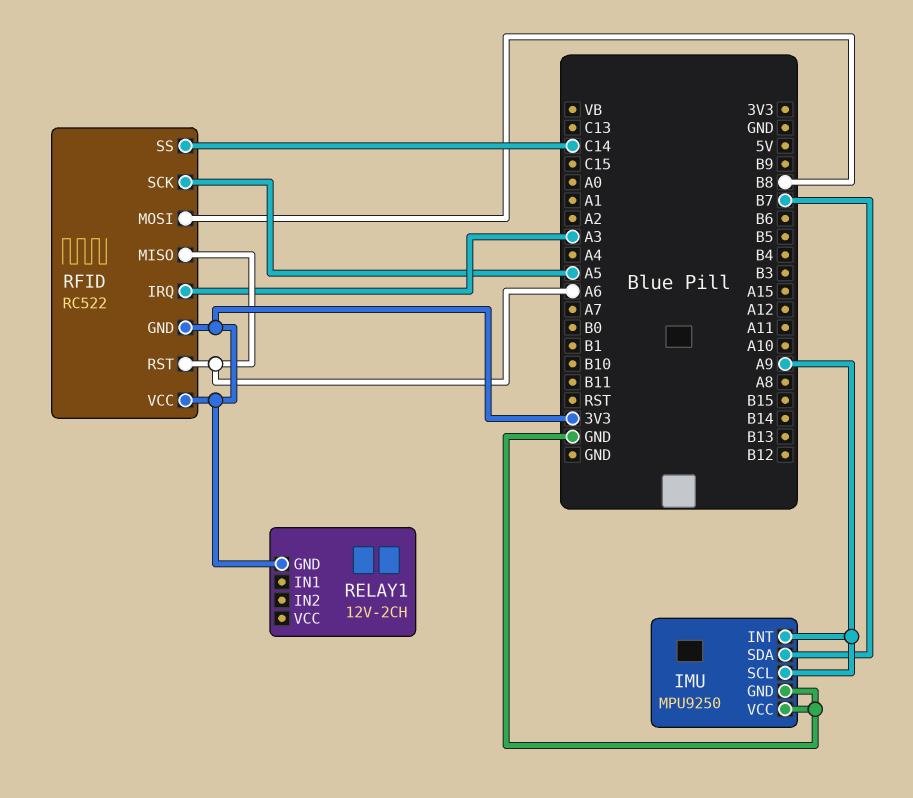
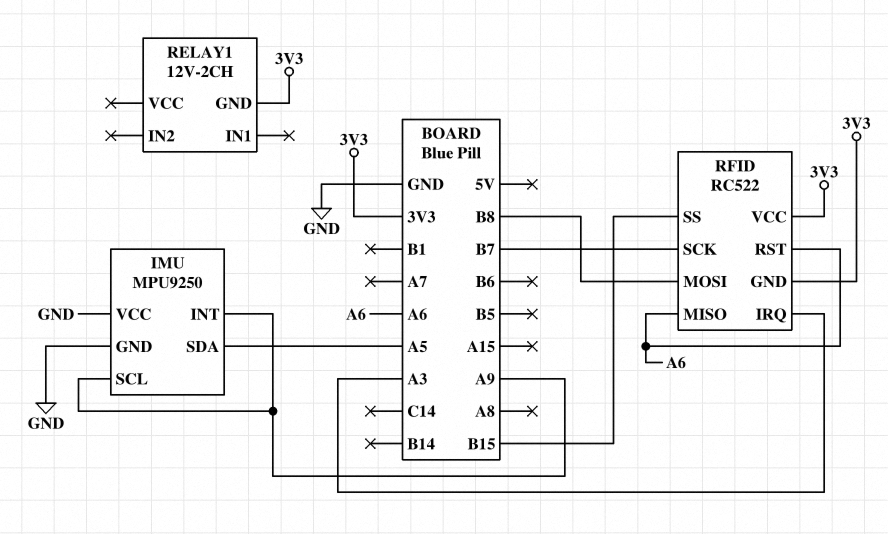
IMU pin SDA: B7 -> A5
RFID pin SCK: A5 -> B7
RFID pin SS: C14 -> B15

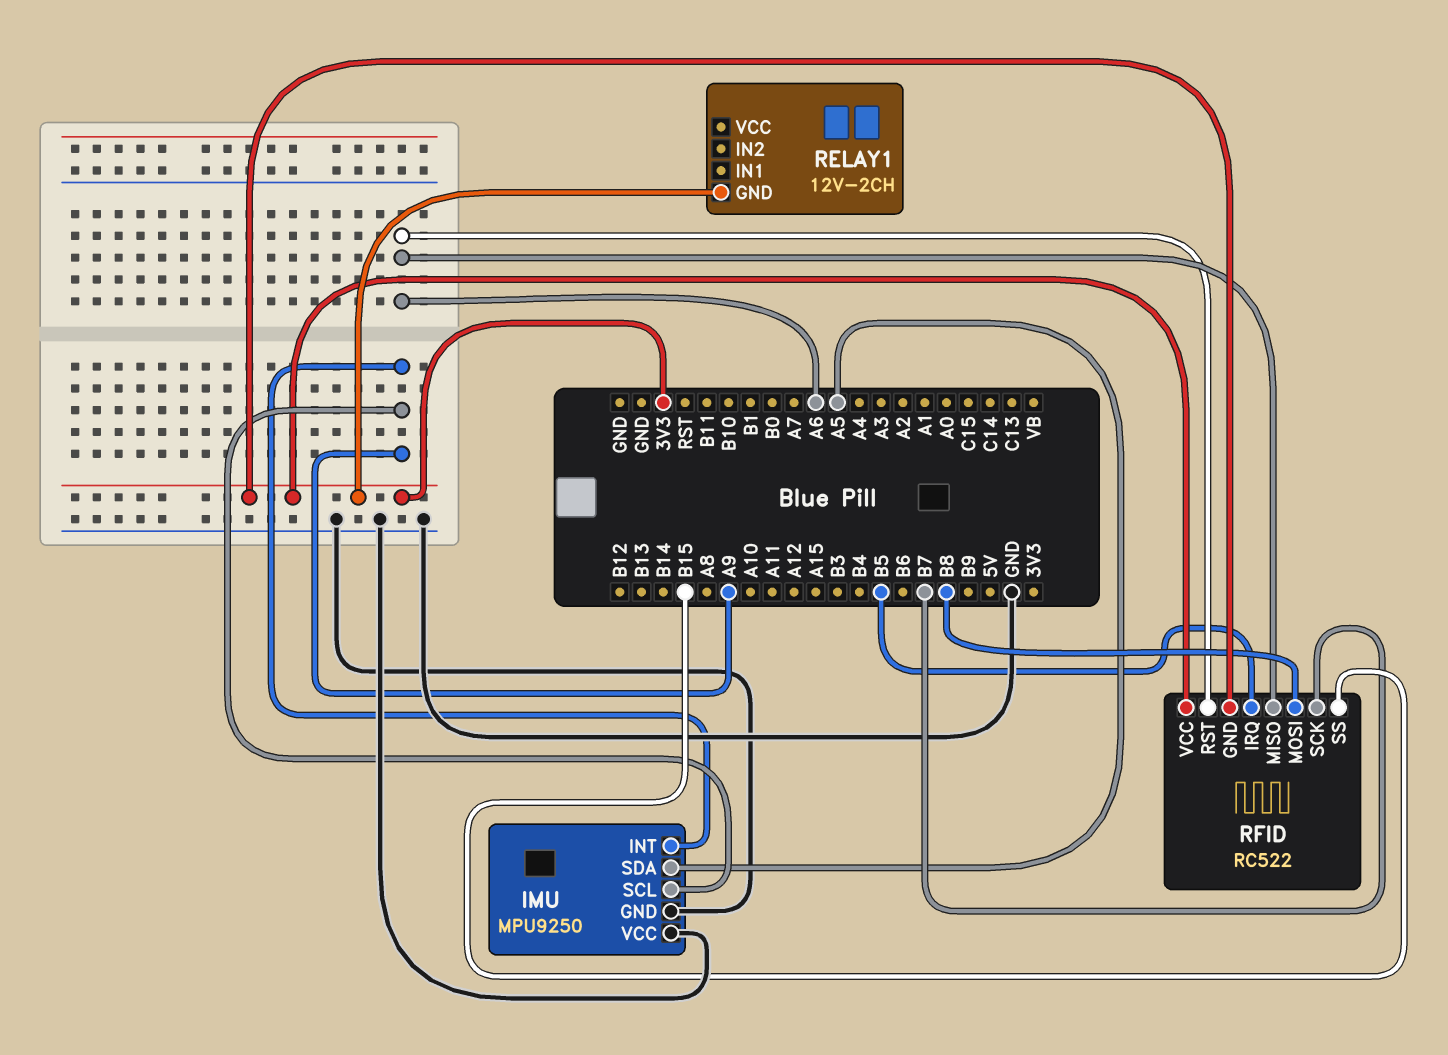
RFID pin IRQ: A3 -> B5

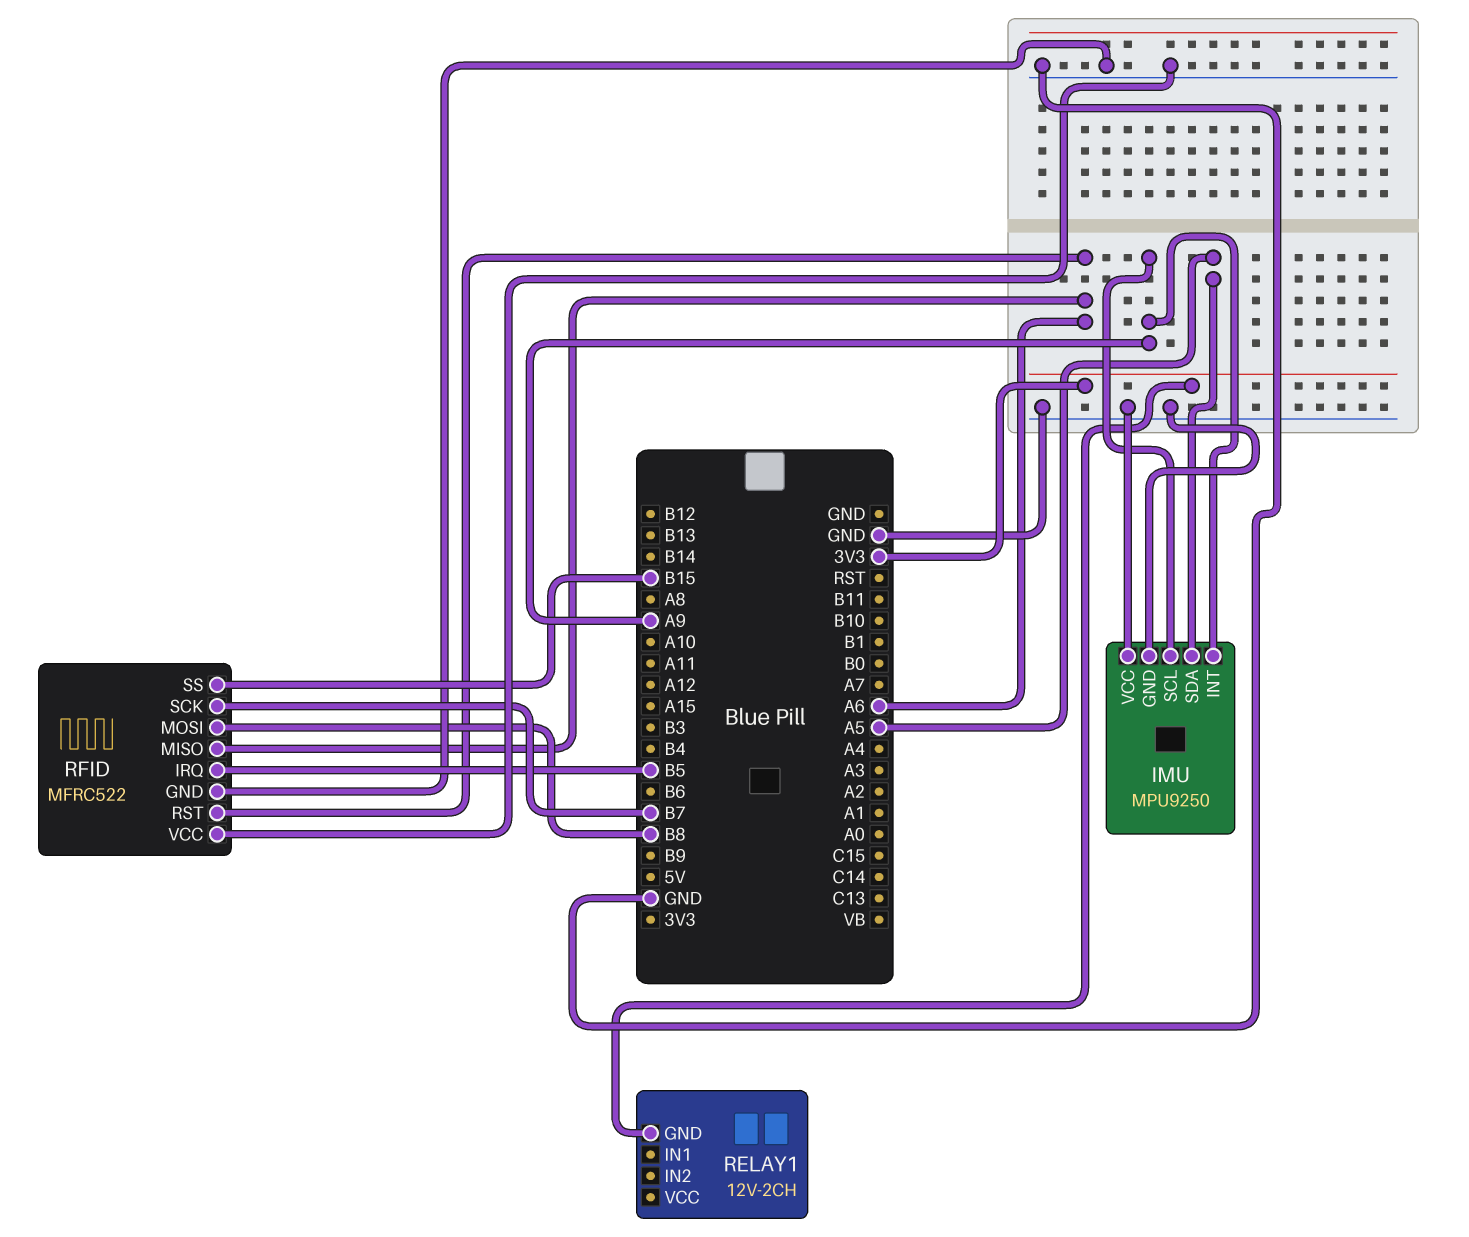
RFID: RC522 -> MFRC522
RFID pin GND: 3V3 -> GND
RFID pin VCC: 3V3 -> GND

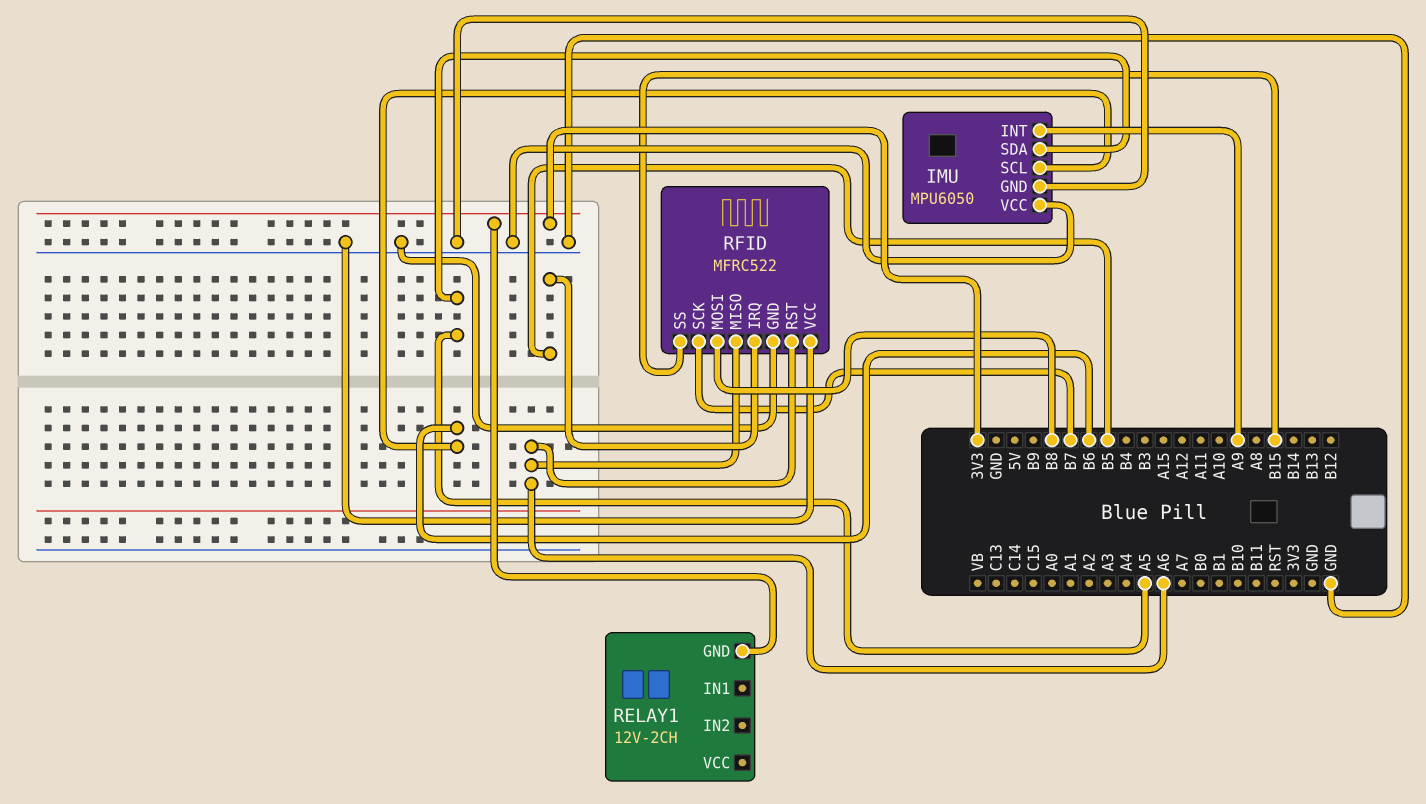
IMU: MPU9250 -> MPU6050
IMU pin SCL: A9 -> B6

